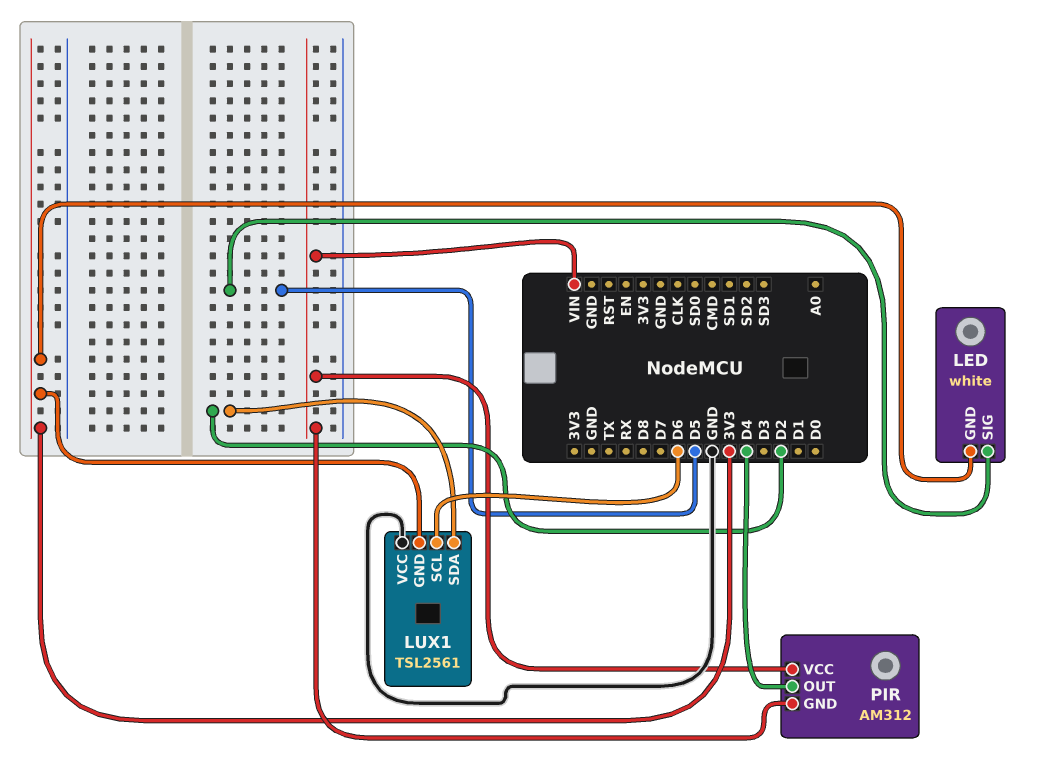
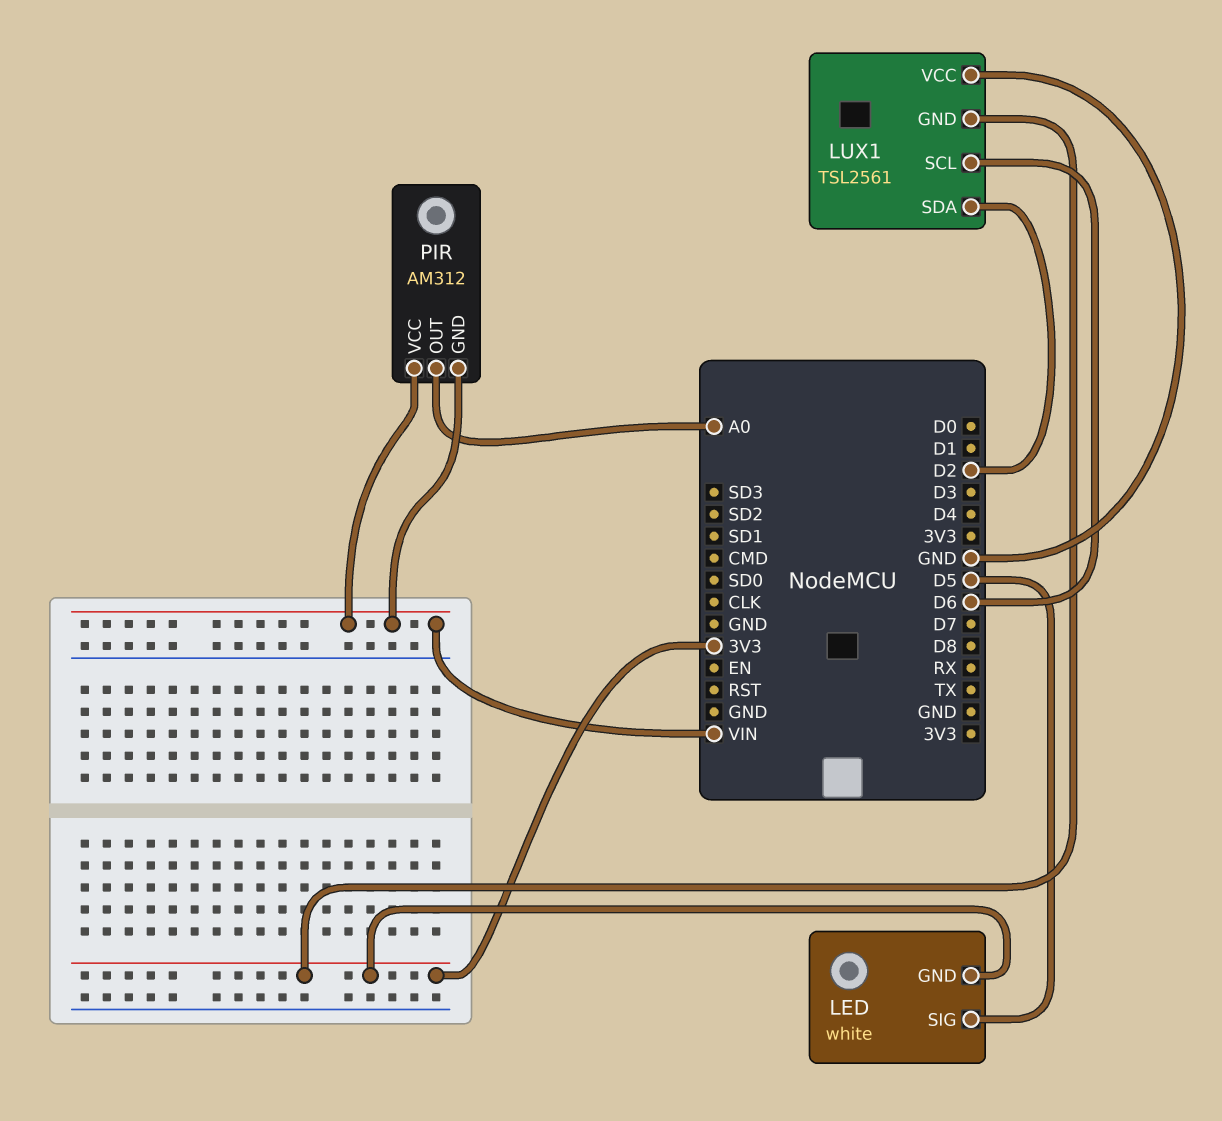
PIR pin OUT: D4 -> A0

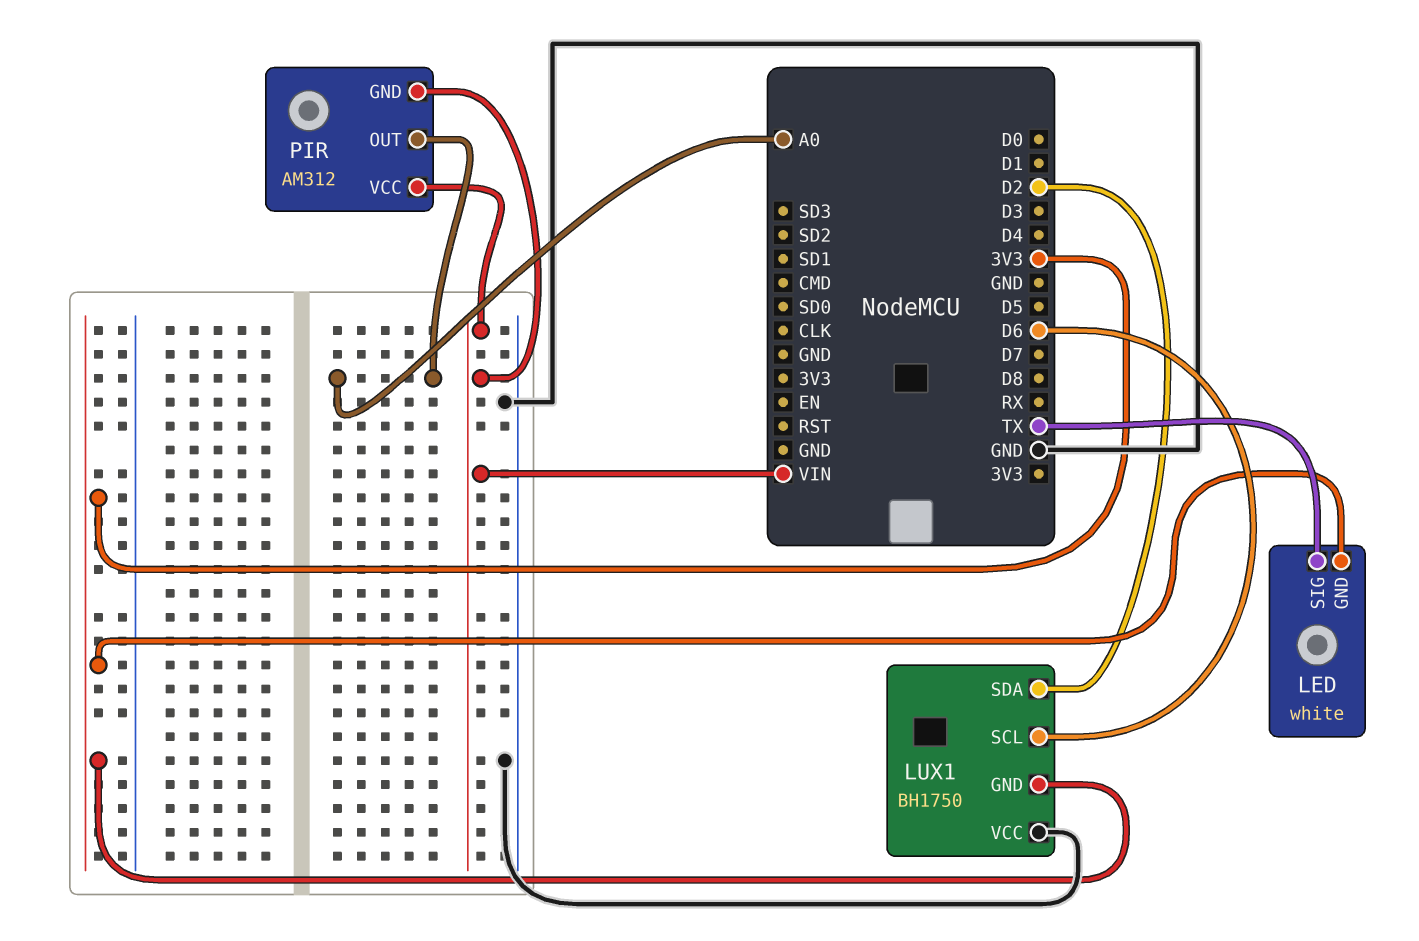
LED pin SIG: D5 -> TX
LUX1: TSL2561 -> BH1750

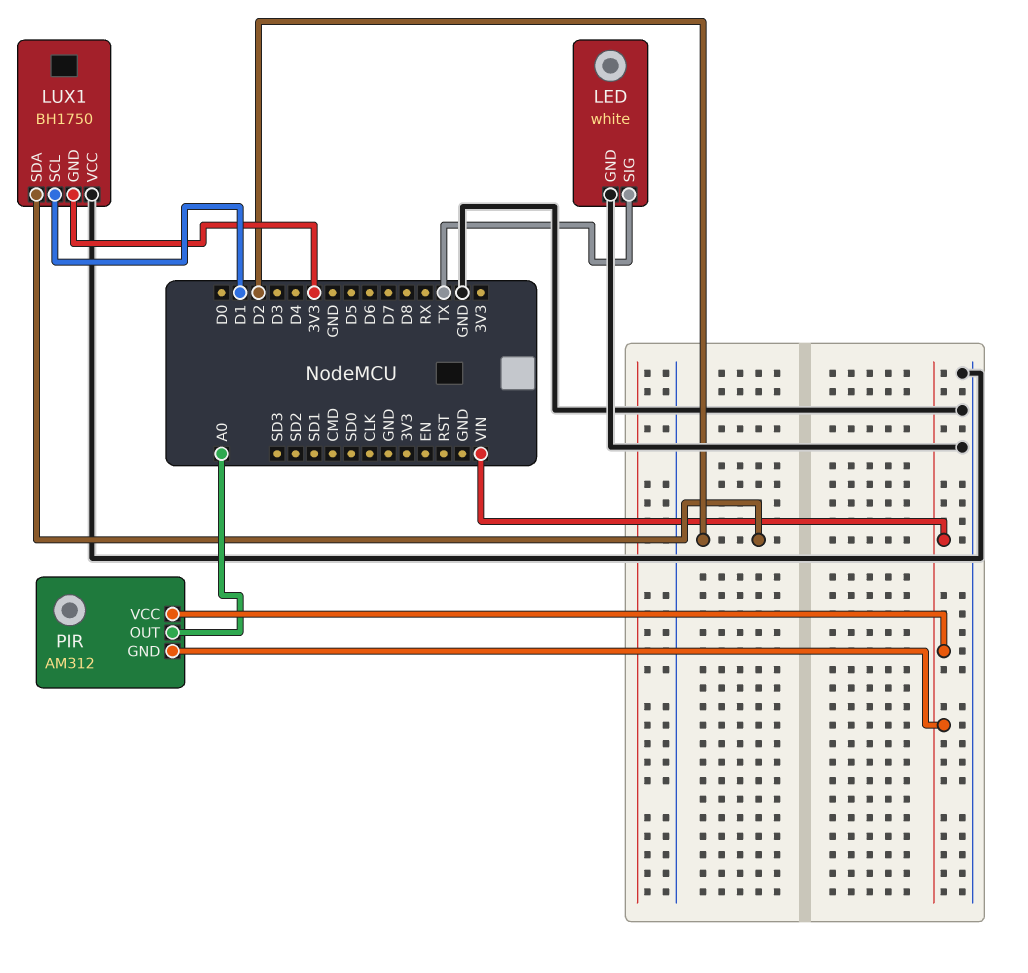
LED pin GND: 3V3 -> GND
LUX1 pin SCL: D6 -> D1

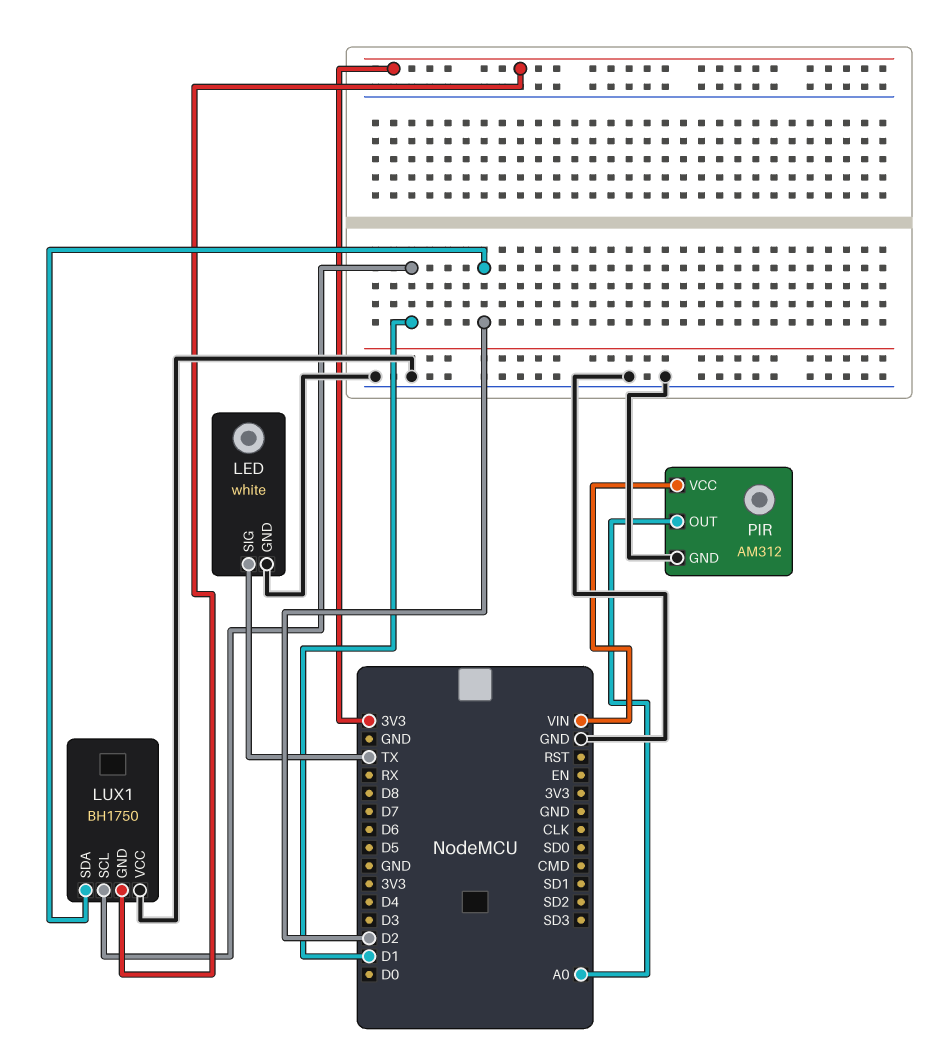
PIR pin GND: VIN -> GND

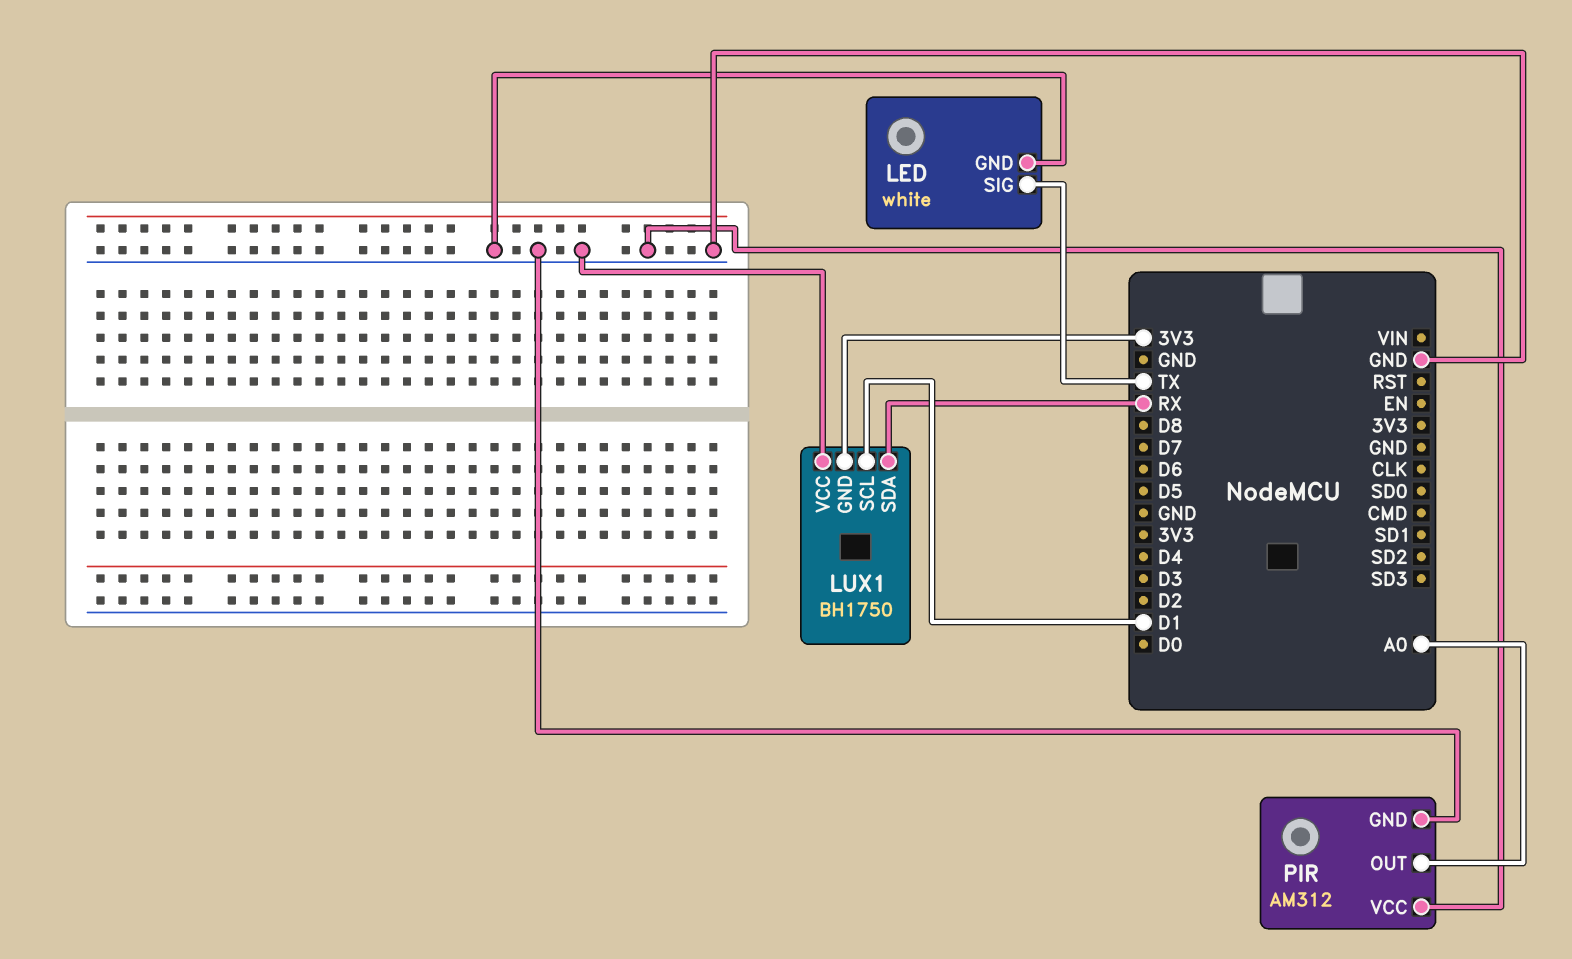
LUX1 pin SDA: D2 -> RX
PIR pin VCC: VIN -> GND

